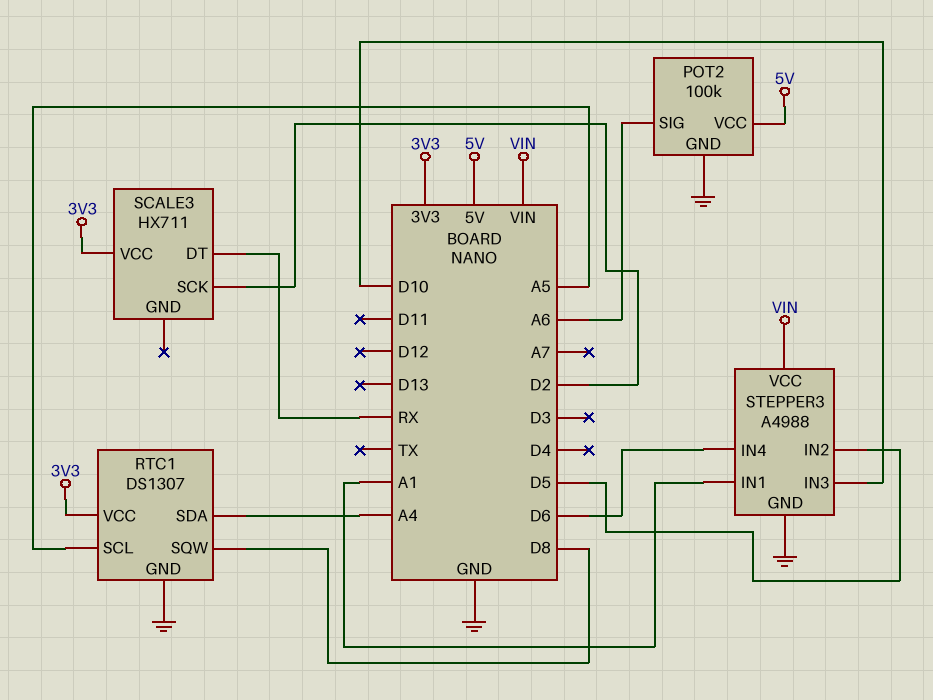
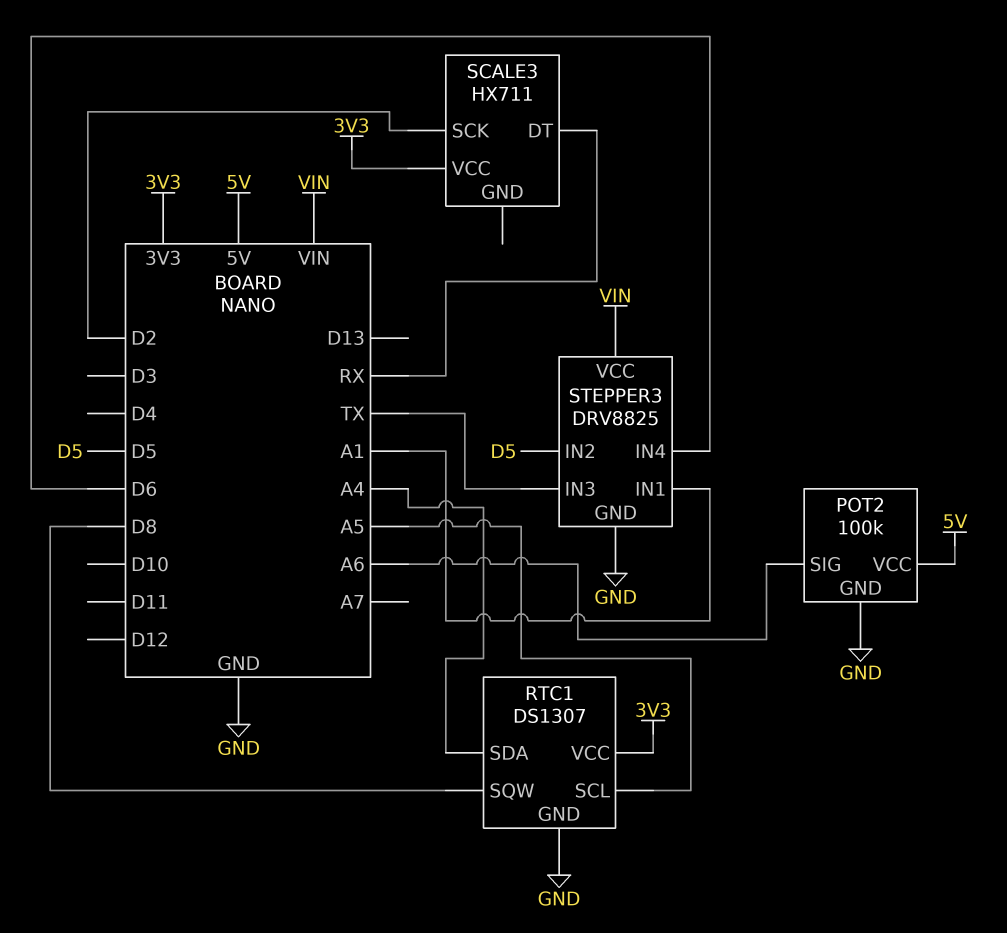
STEPPER3: A4988 -> DRV8825
STEPPER3 pin IN3: D10 -> TX

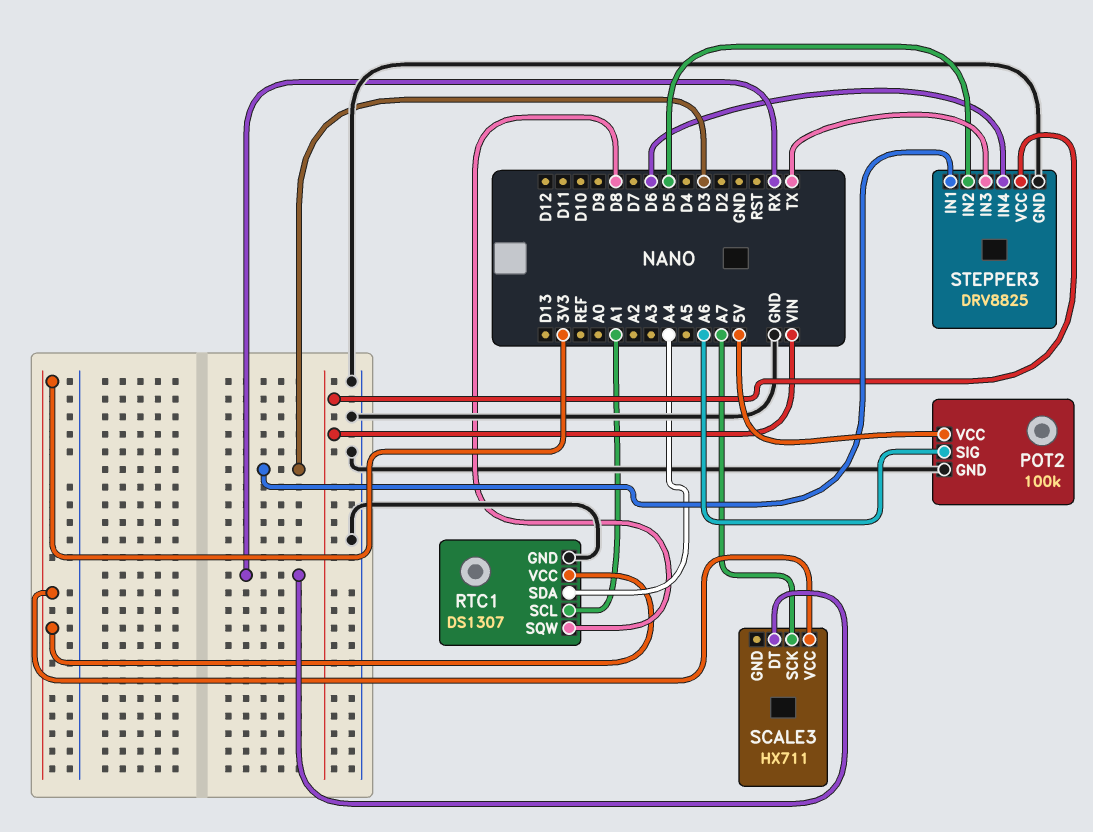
RTC1 pin SCL: A5 -> A1
SCALE3 pin SCK: D2 -> A7
STEPPER3 pin IN1: A1 -> D3

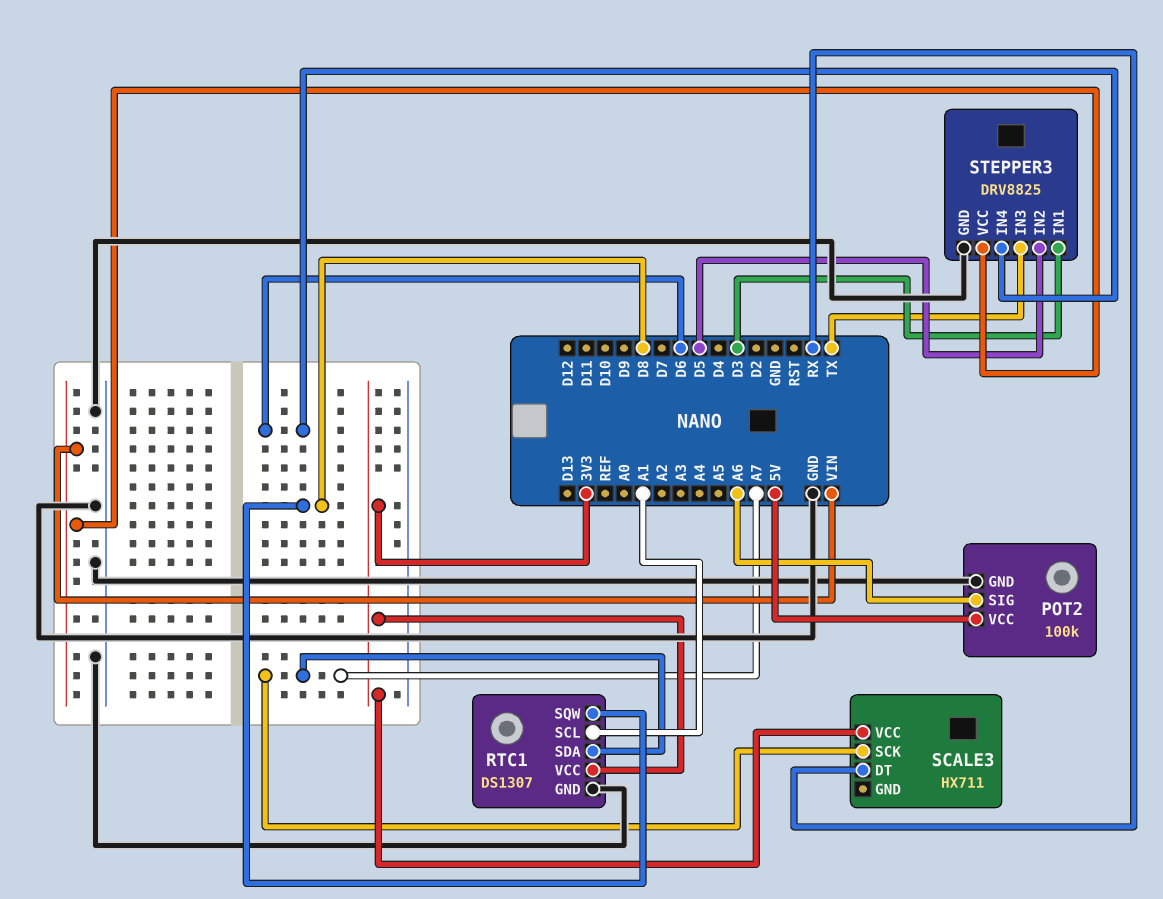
RTC1 pin SDA: A4 -> A7

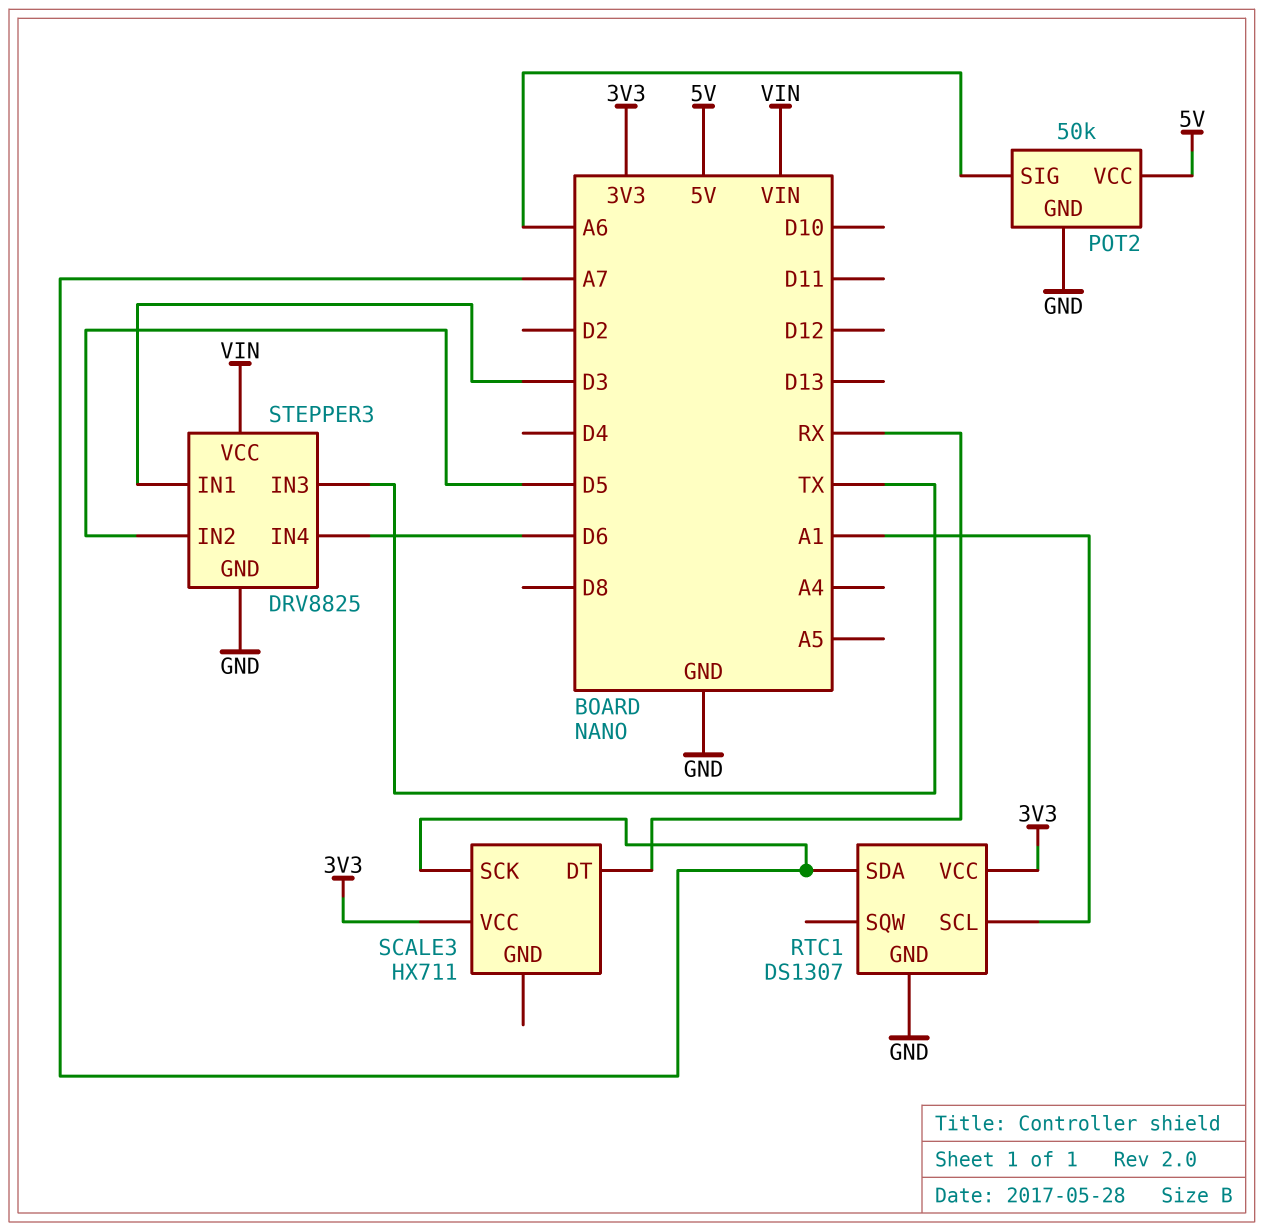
POT2: 100k -> 50k
RTC1 pin SQW: D8 -> none

